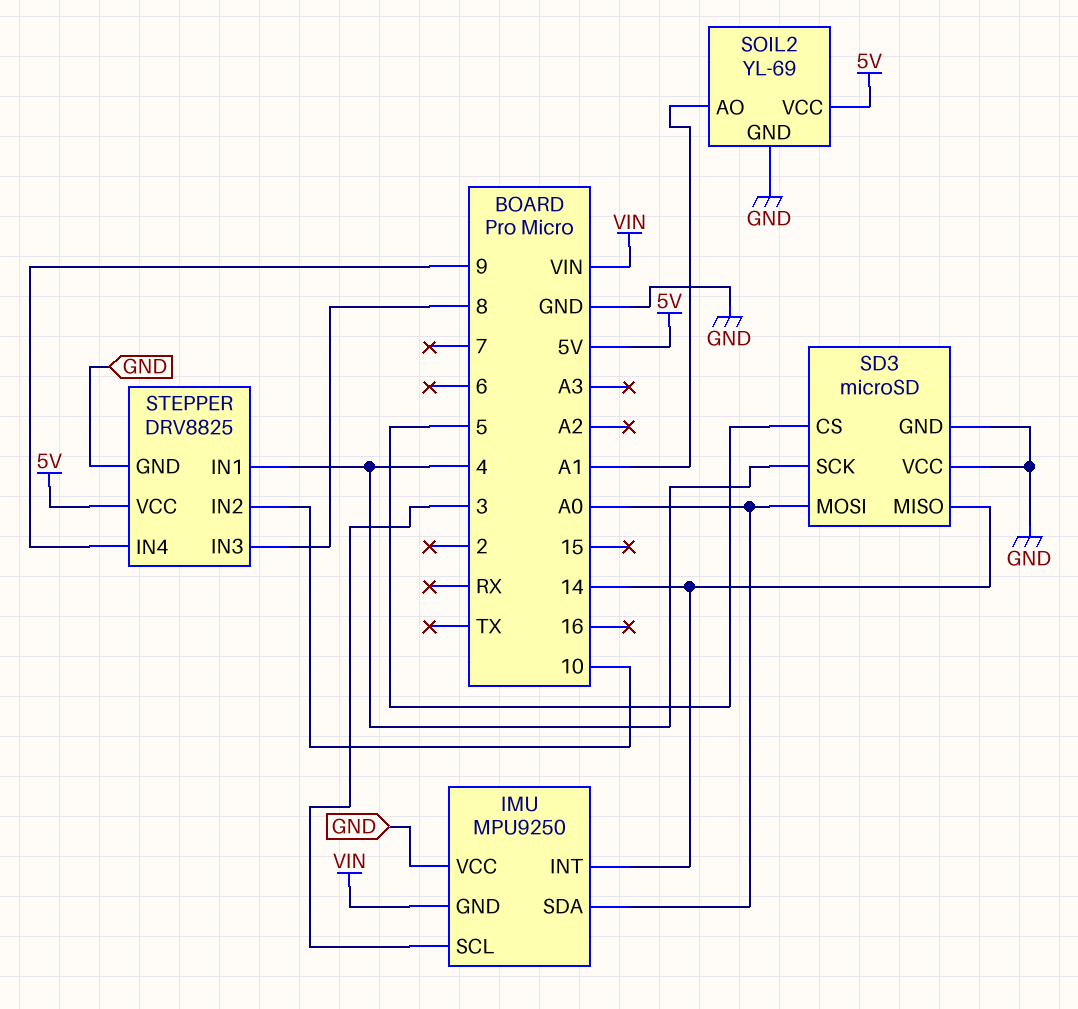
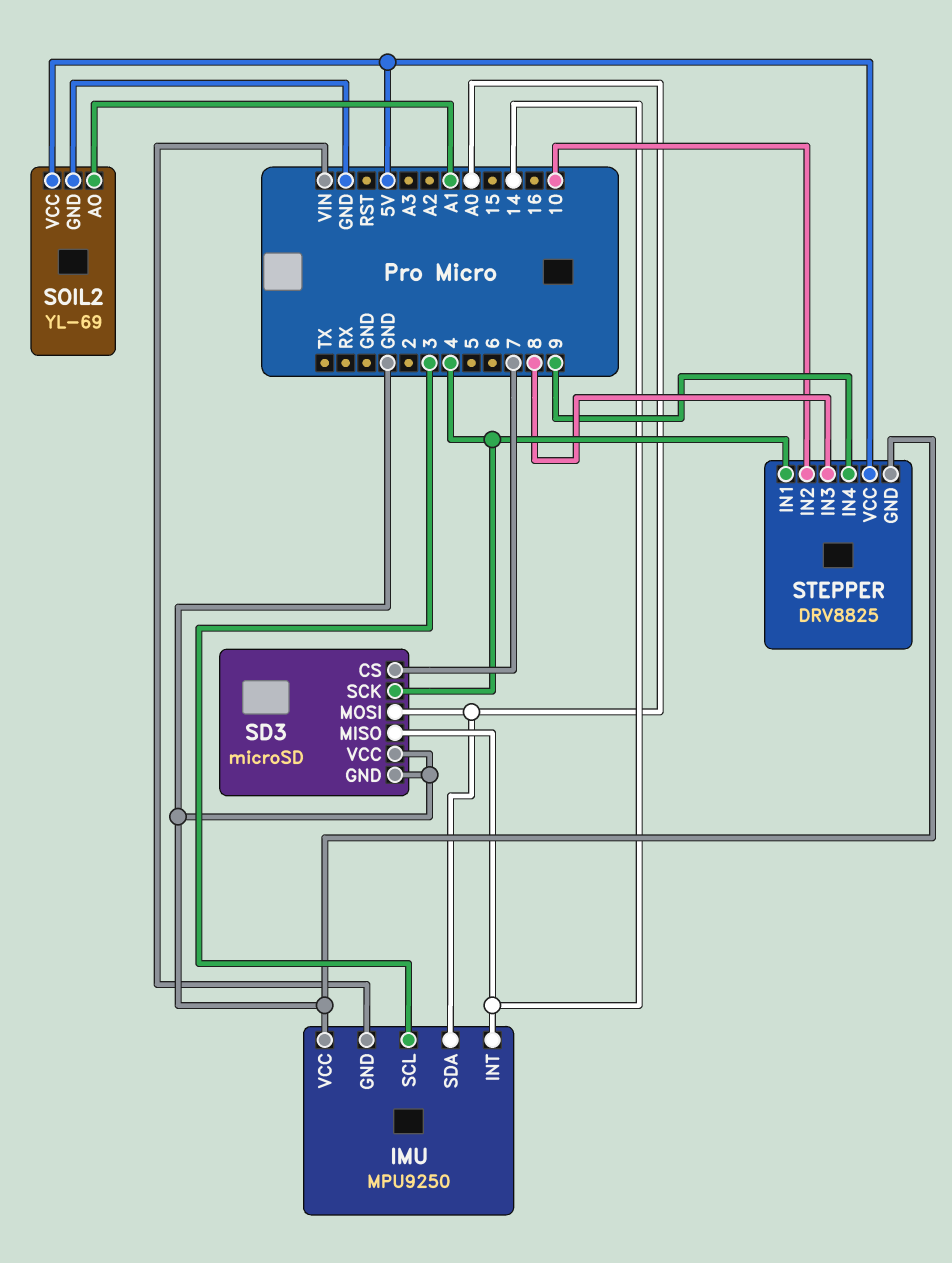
SD3 pin CS: 5 -> 7

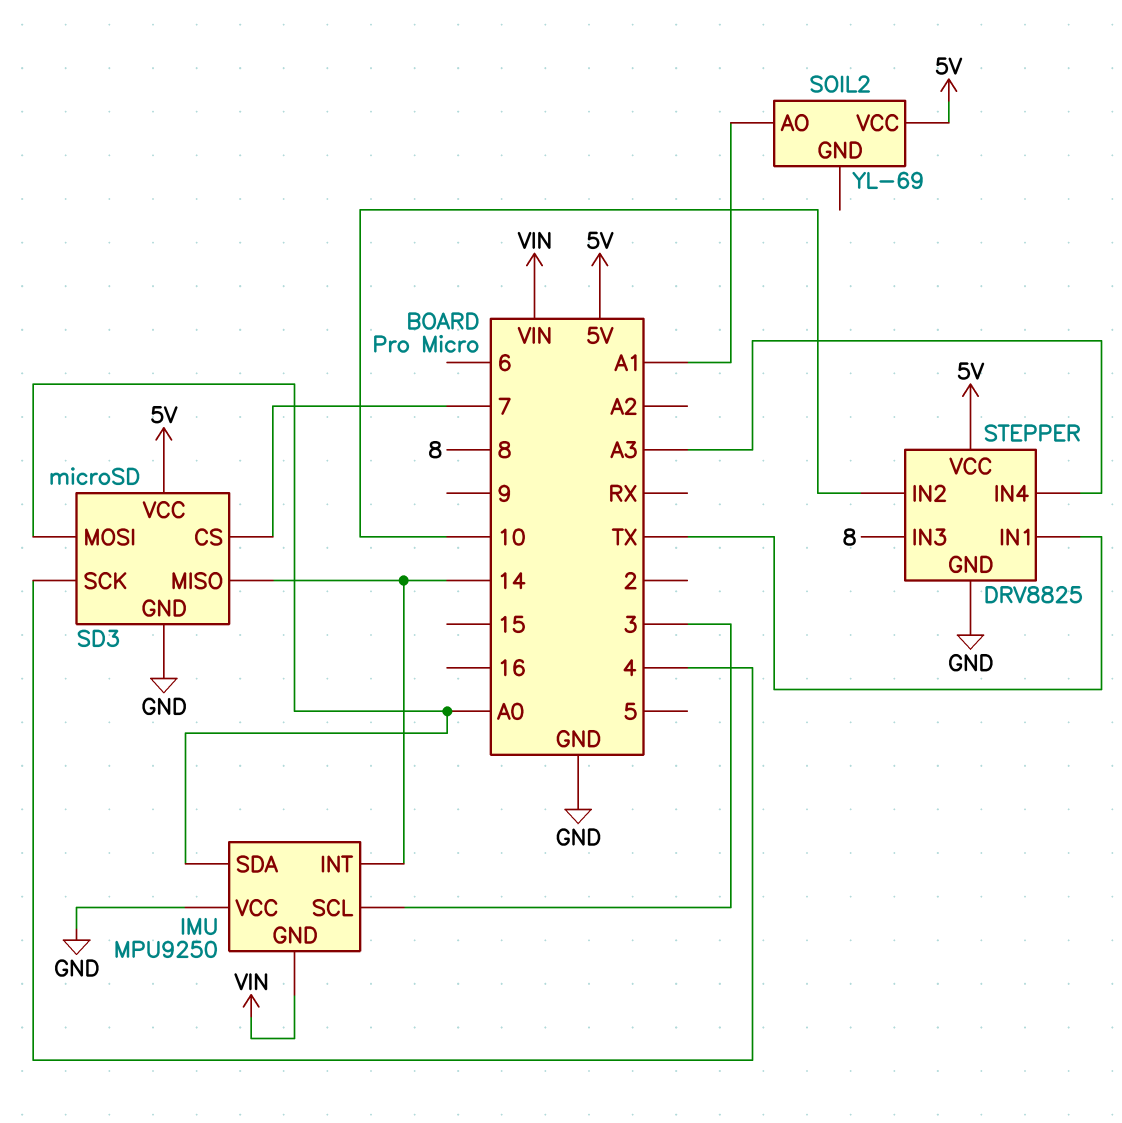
SD3 pin VCC: GND -> 5V
SOIL2 pin GND: GND -> none
STEPPER pin IN1: 4 -> TX
STEPPER pin IN4: 9 -> A3

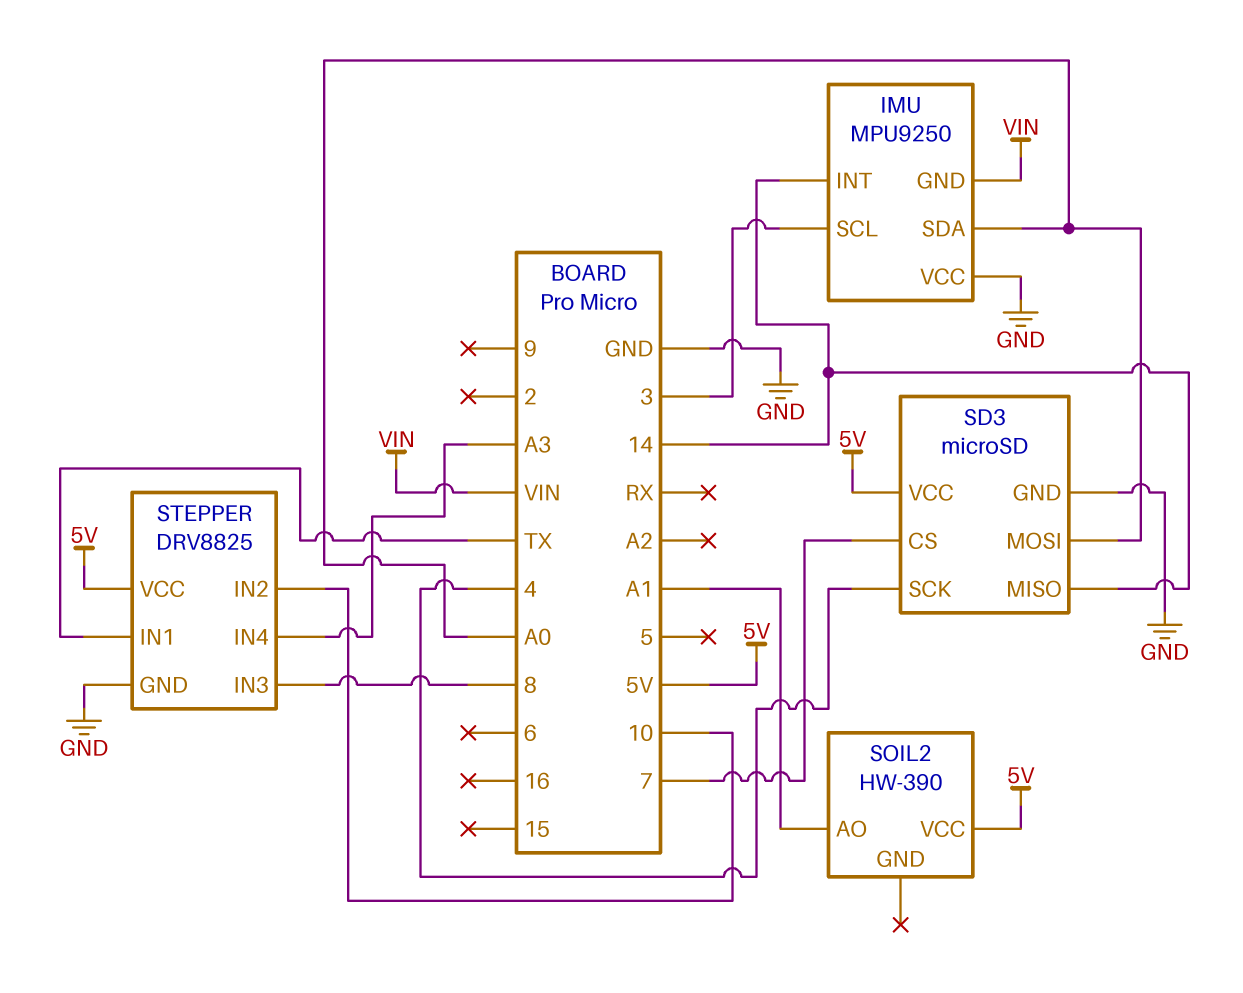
SOIL2: YL-69 -> HW-390

